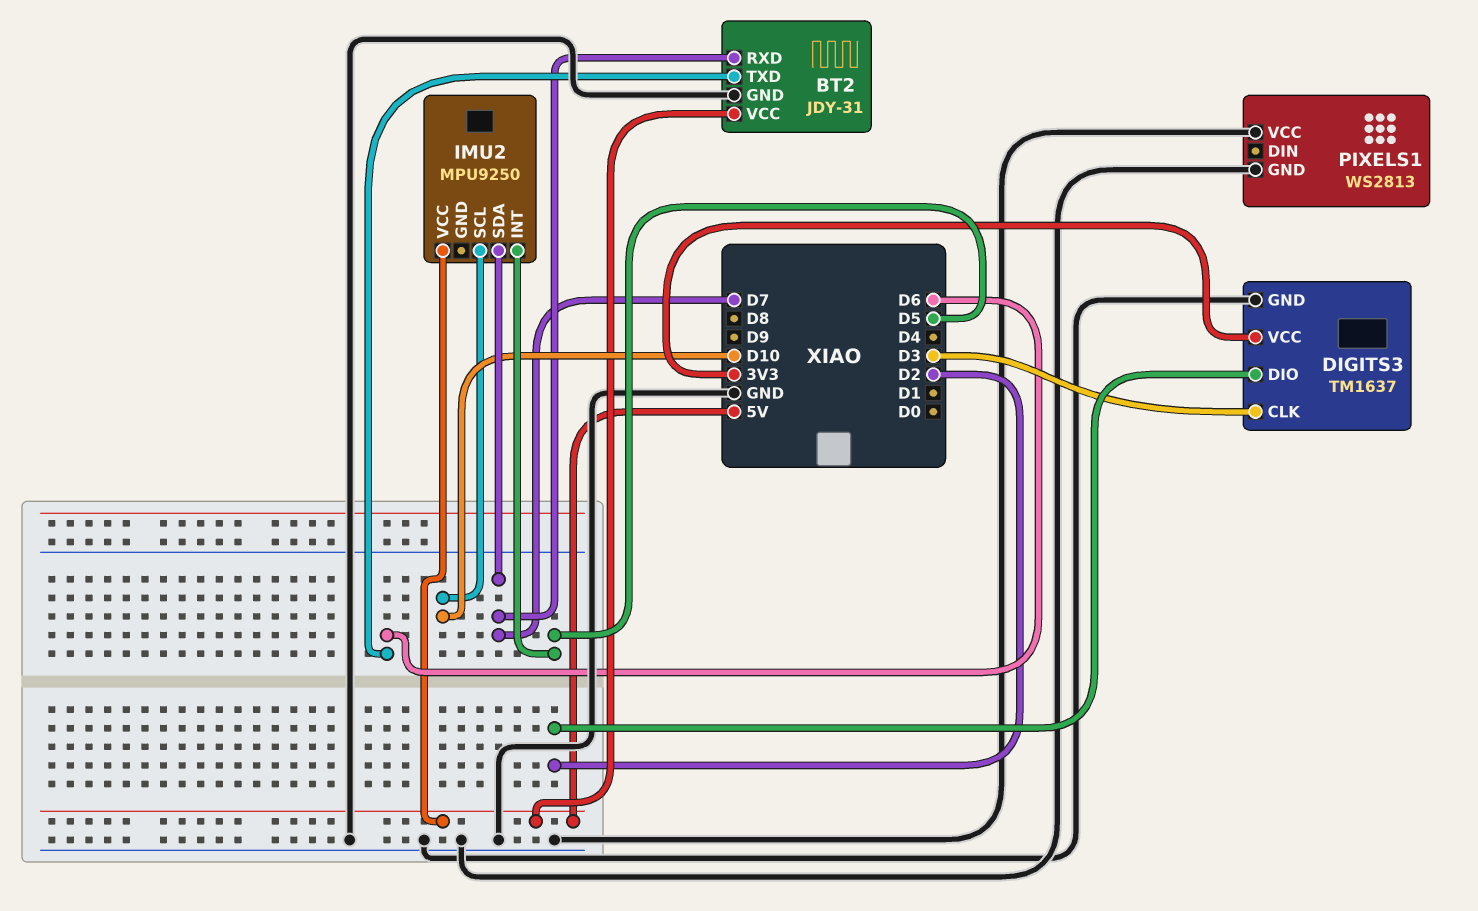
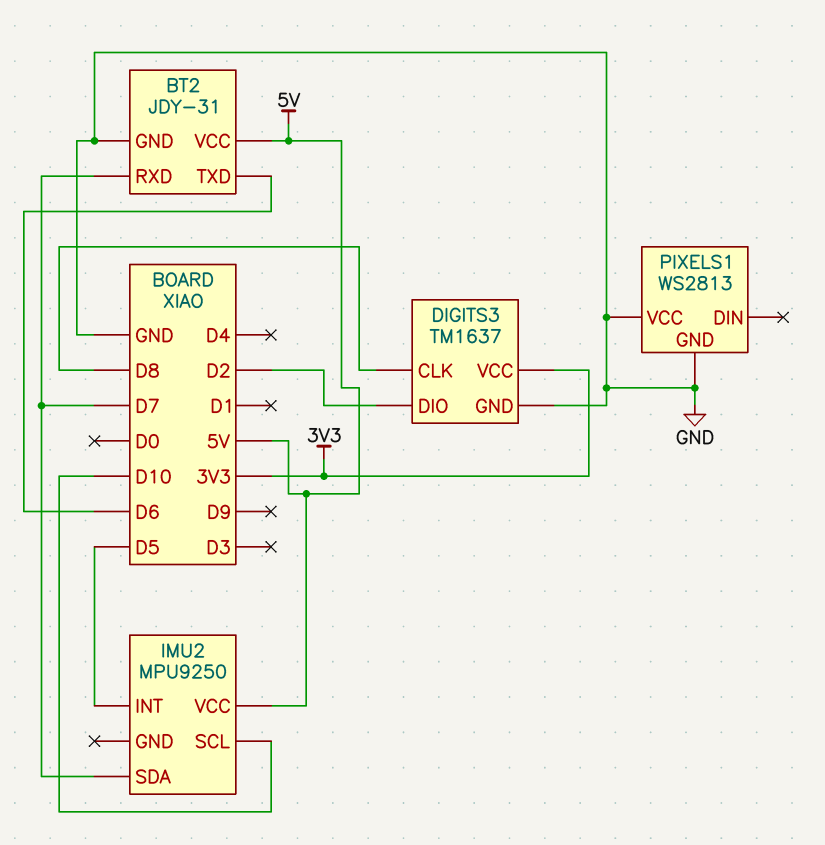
DIGITS3 pin CLK: D3 -> D8

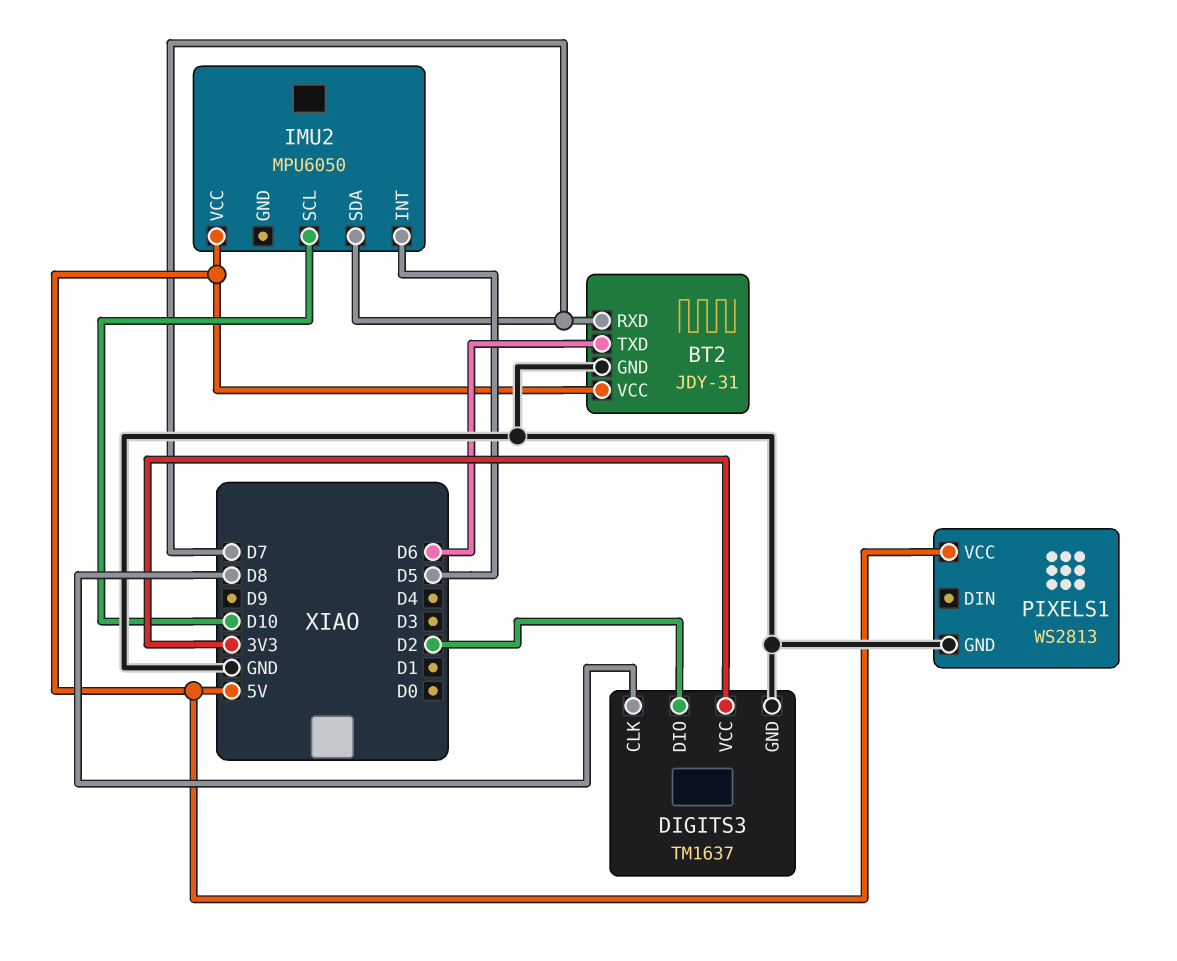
IMU2: MPU9250 -> MPU6050
PIXELS1 pin VCC: GND -> 5V

